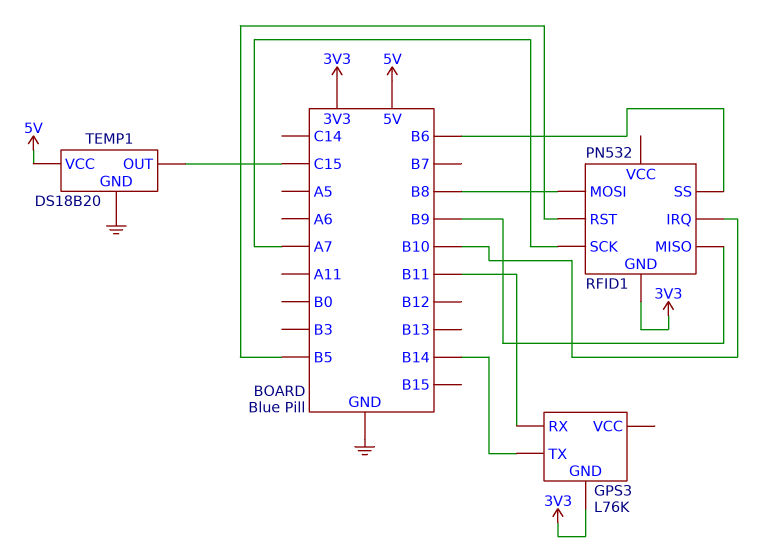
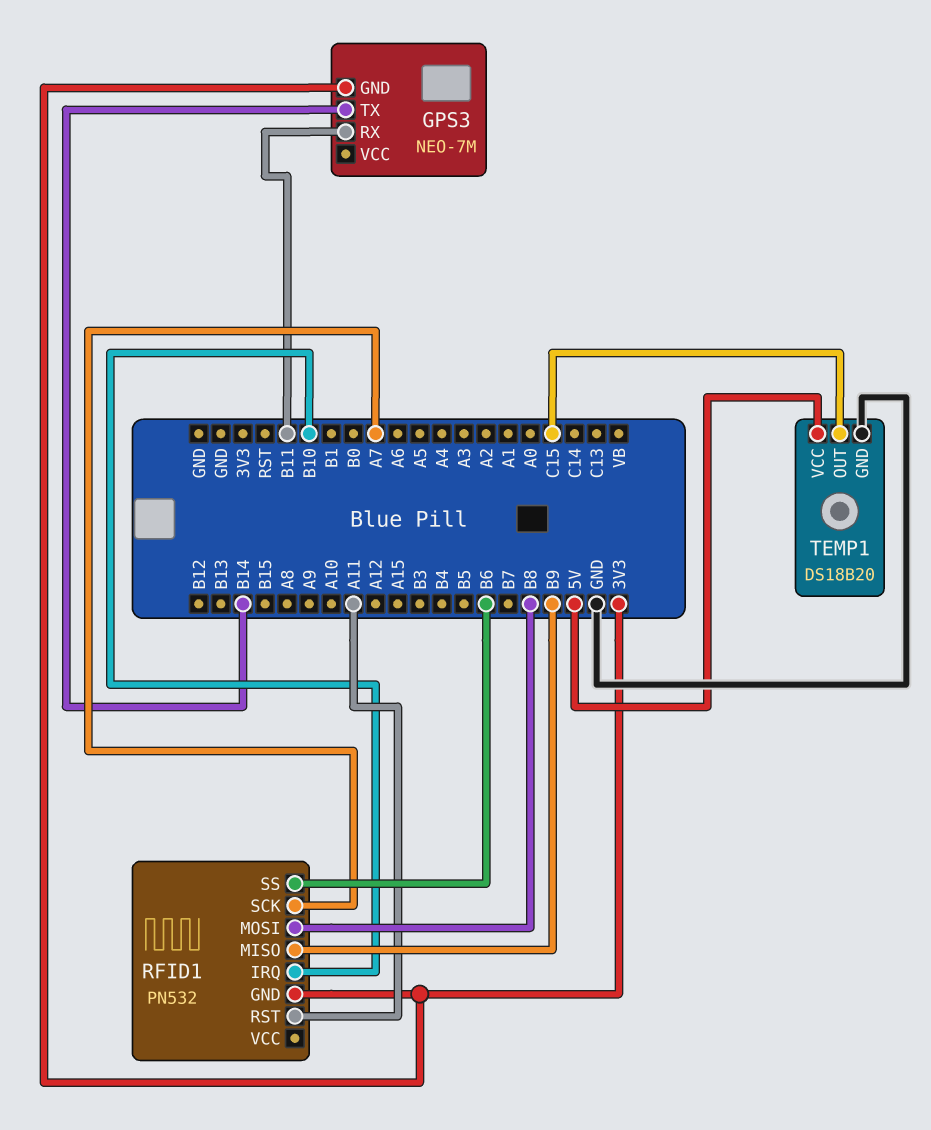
GPS3: L76K -> NEO-7M
RFID1 pin RST: B5 -> A11

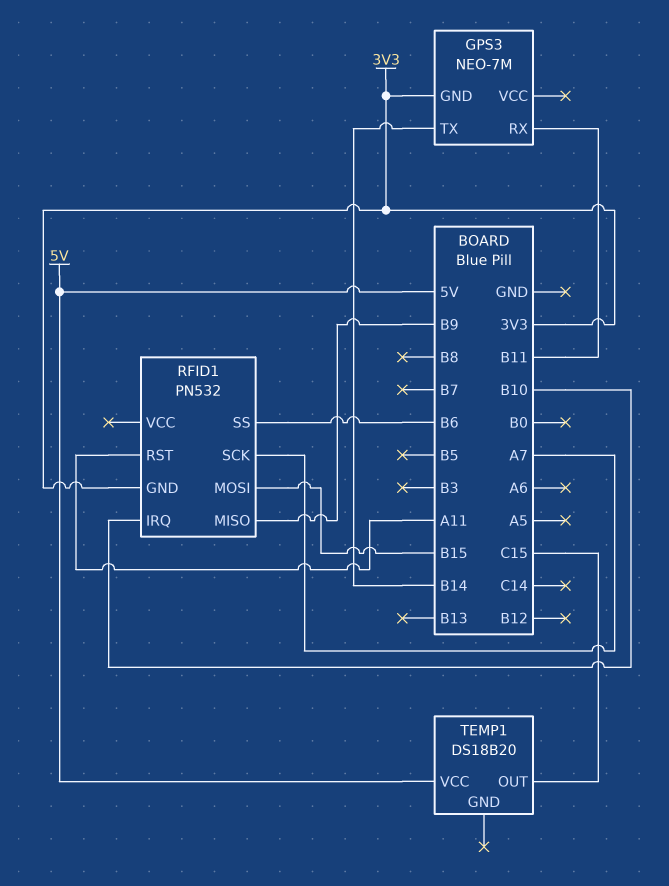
RFID1 pin MOSI: B8 -> B15
TEMP1 pin GND: GND -> none

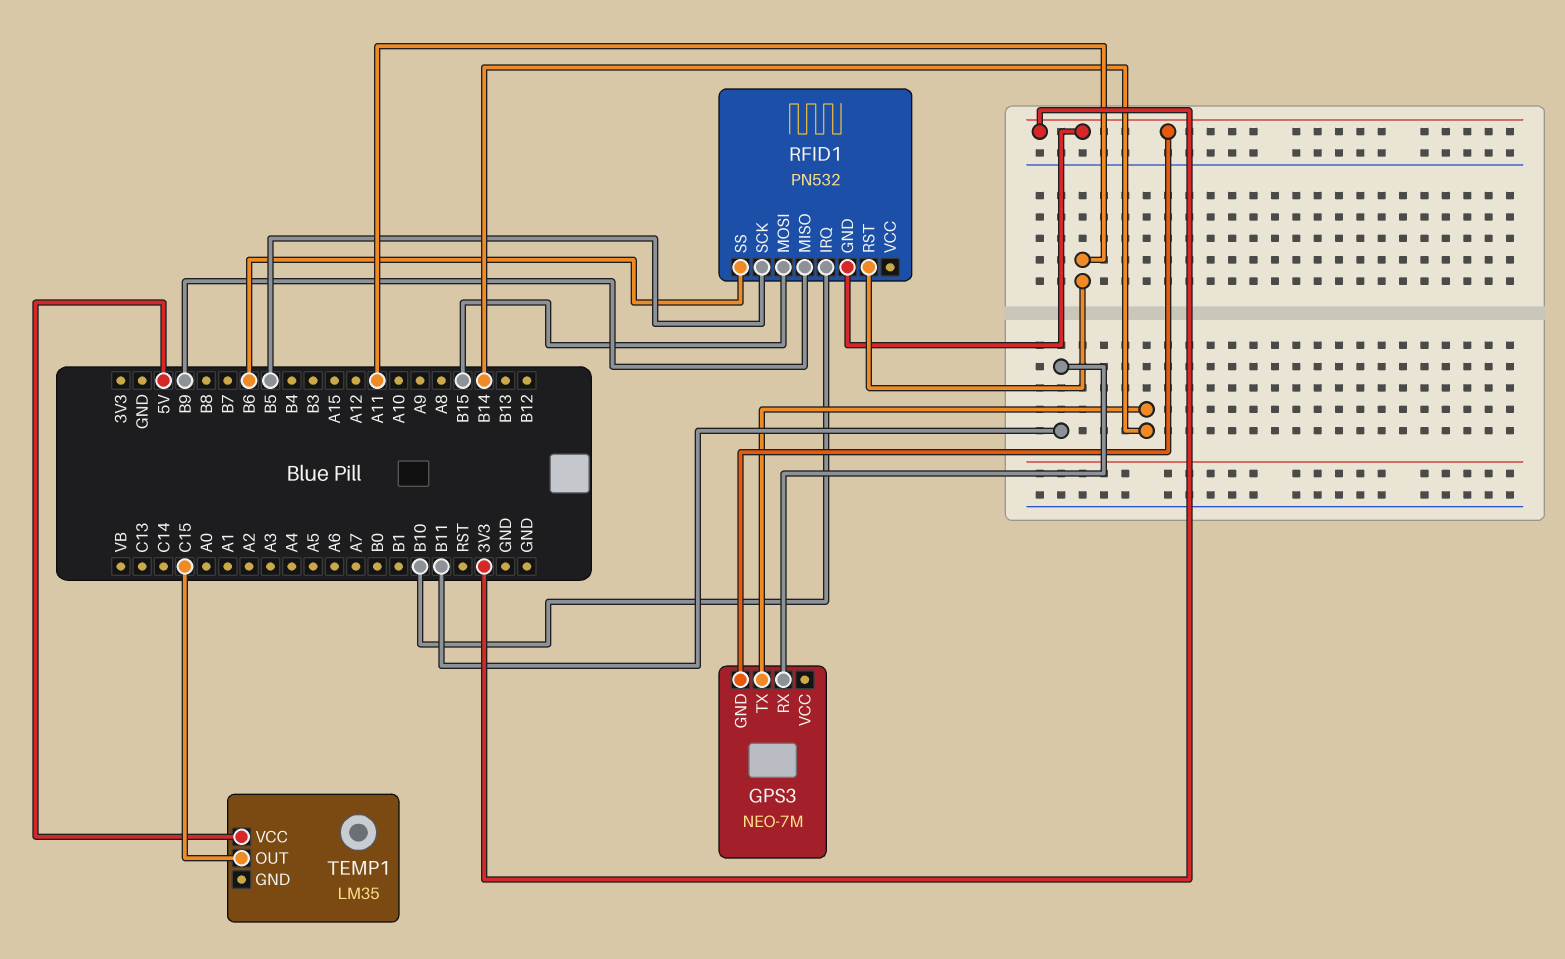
RFID1 pin SCK: A7 -> B5
TEMP1: DS18B20 -> LM35

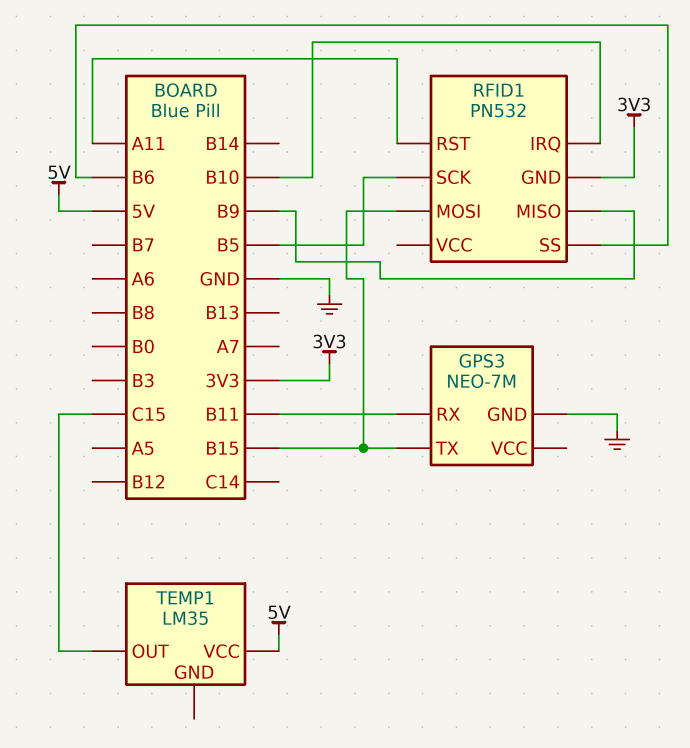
GPS3 pin GND: 3V3 -> GND
GPS3 pin TX: B14 -> B15

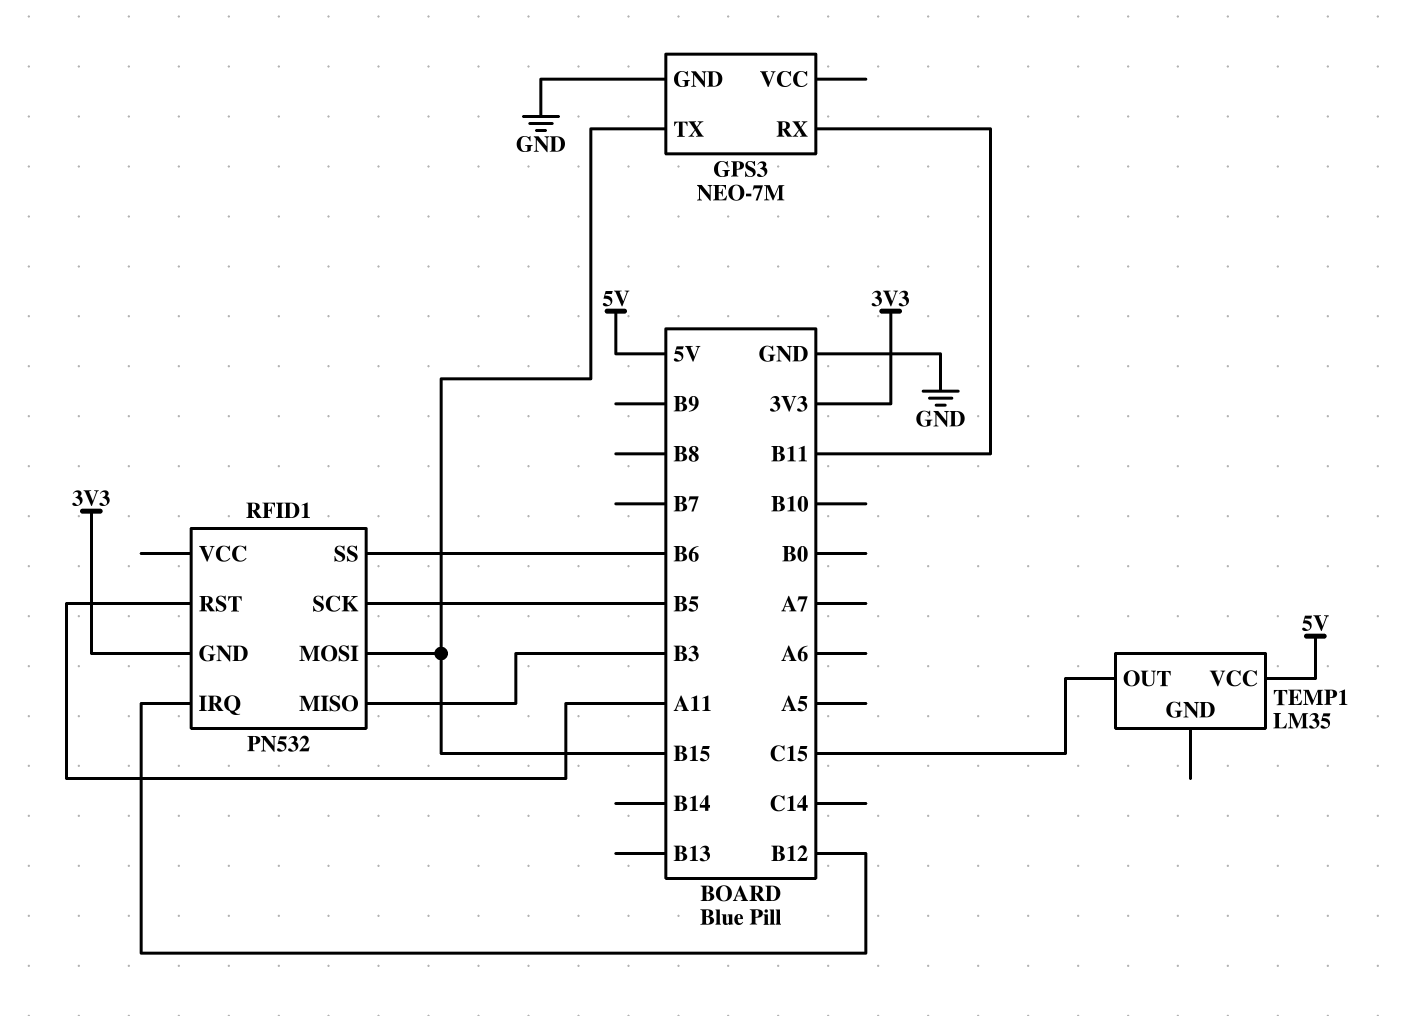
RFID1 pin IRQ: B10 -> B12
RFID1 pin MISO: B9 -> B3

